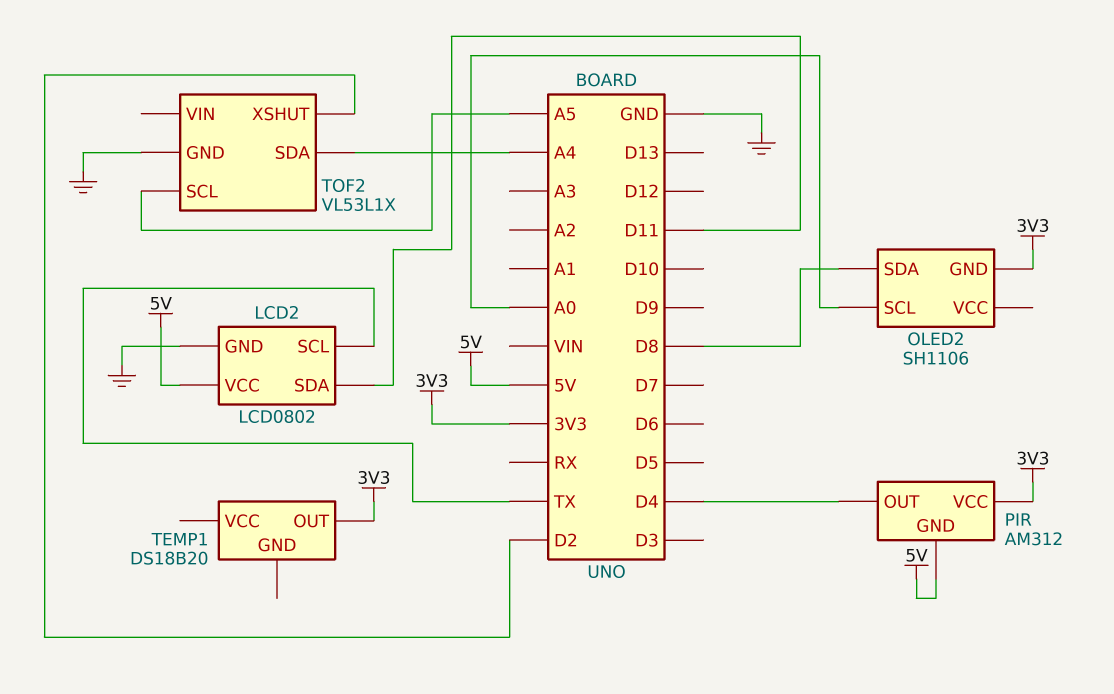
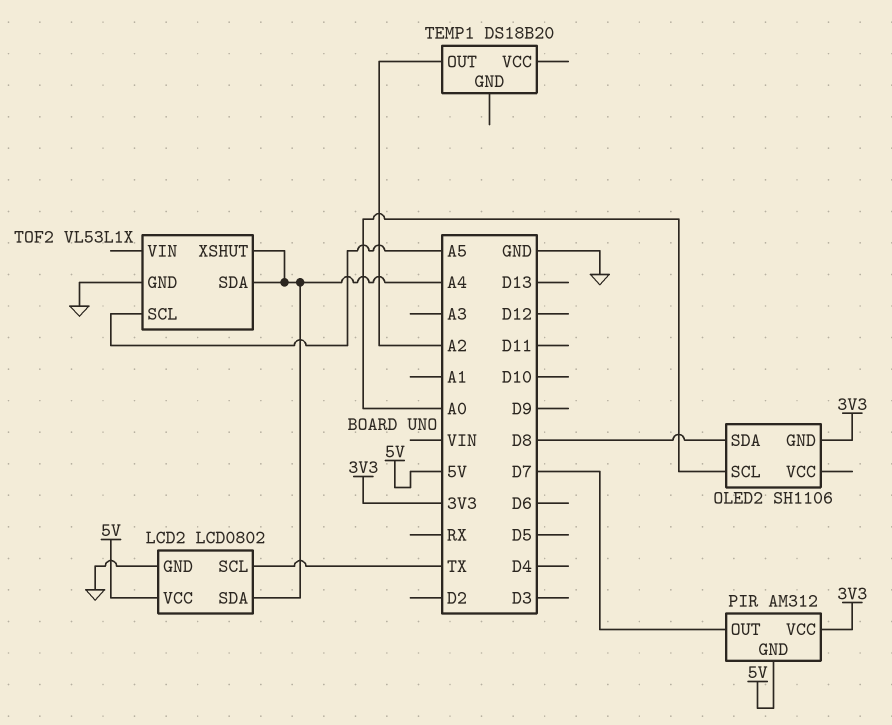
LCD2 pin SDA: D11 -> A4
PIR pin OUT: D4 -> D7
TEMP1 pin OUT: 3V3 -> A2
TOF2 pin XSHUT: D2 -> A4

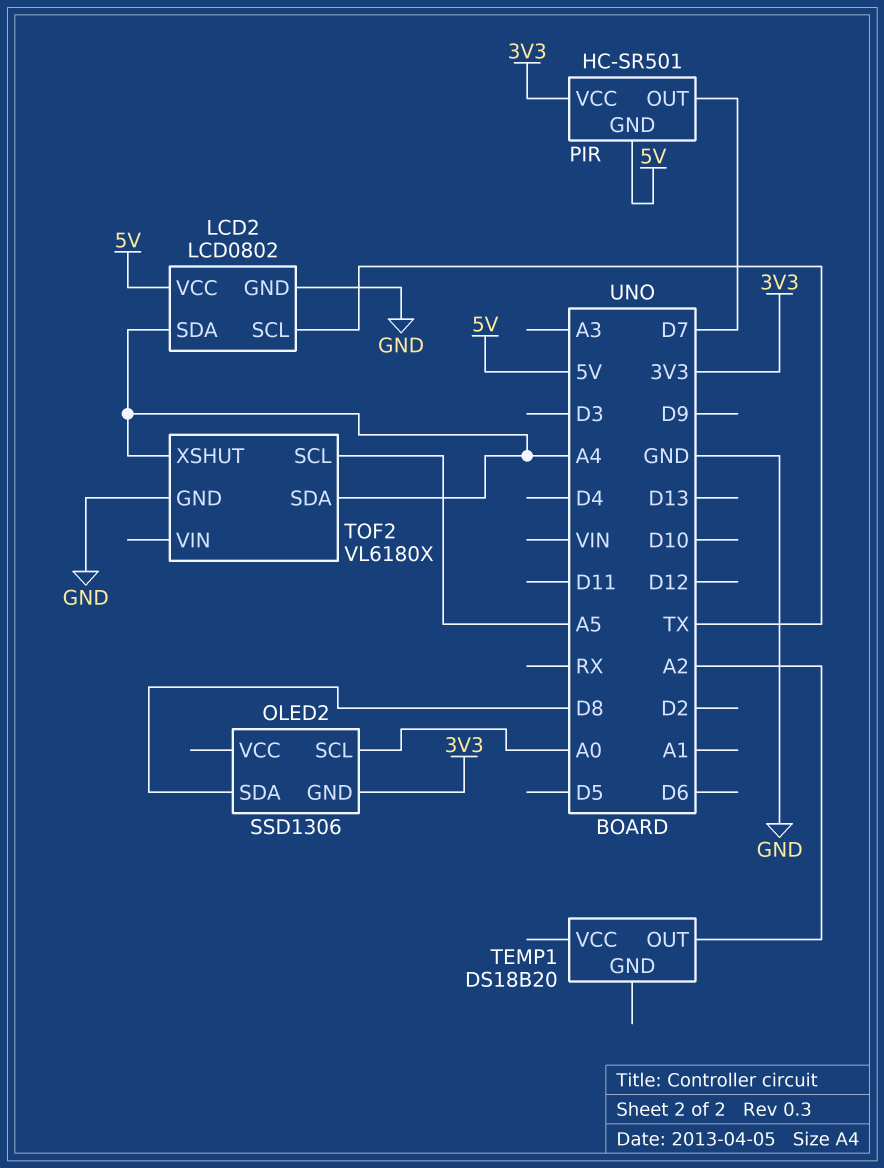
OLED2: SH1106 -> SSD1306
PIR: AM312 -> HC-SR501
TOF2: VL53L1X -> VL6180X

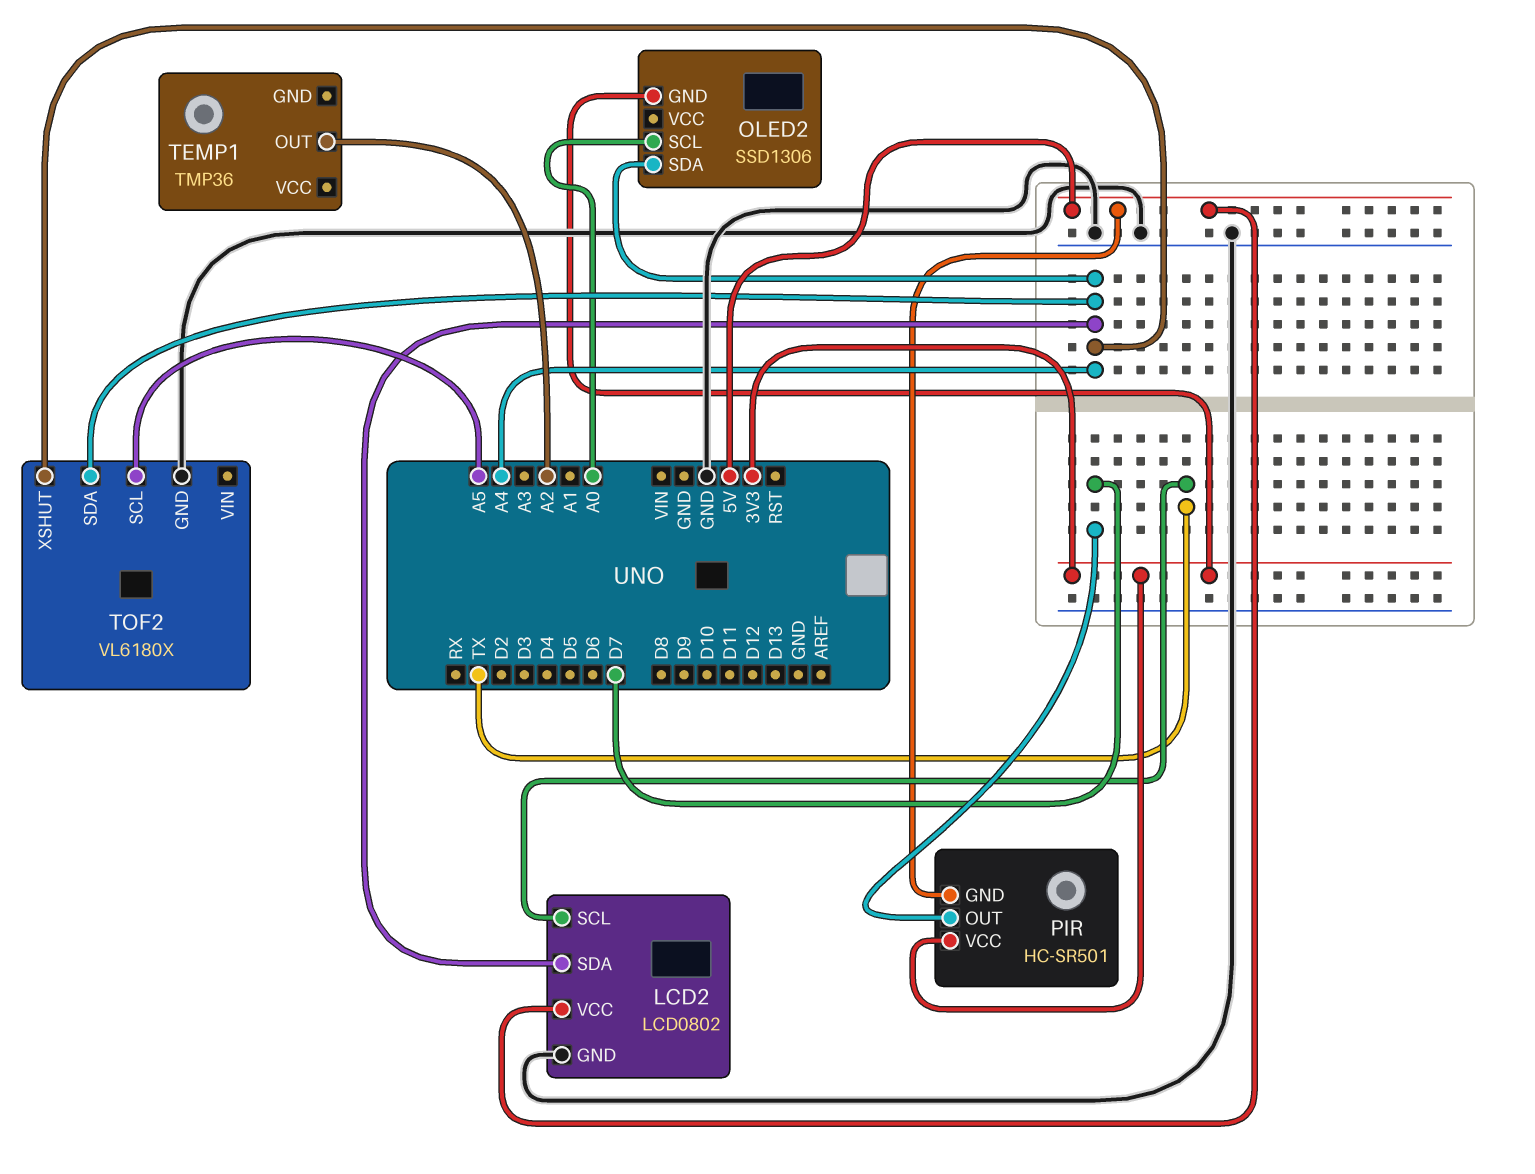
OLED2 pin SDA: D8 -> A4
TEMP1: DS18B20 -> TMP36

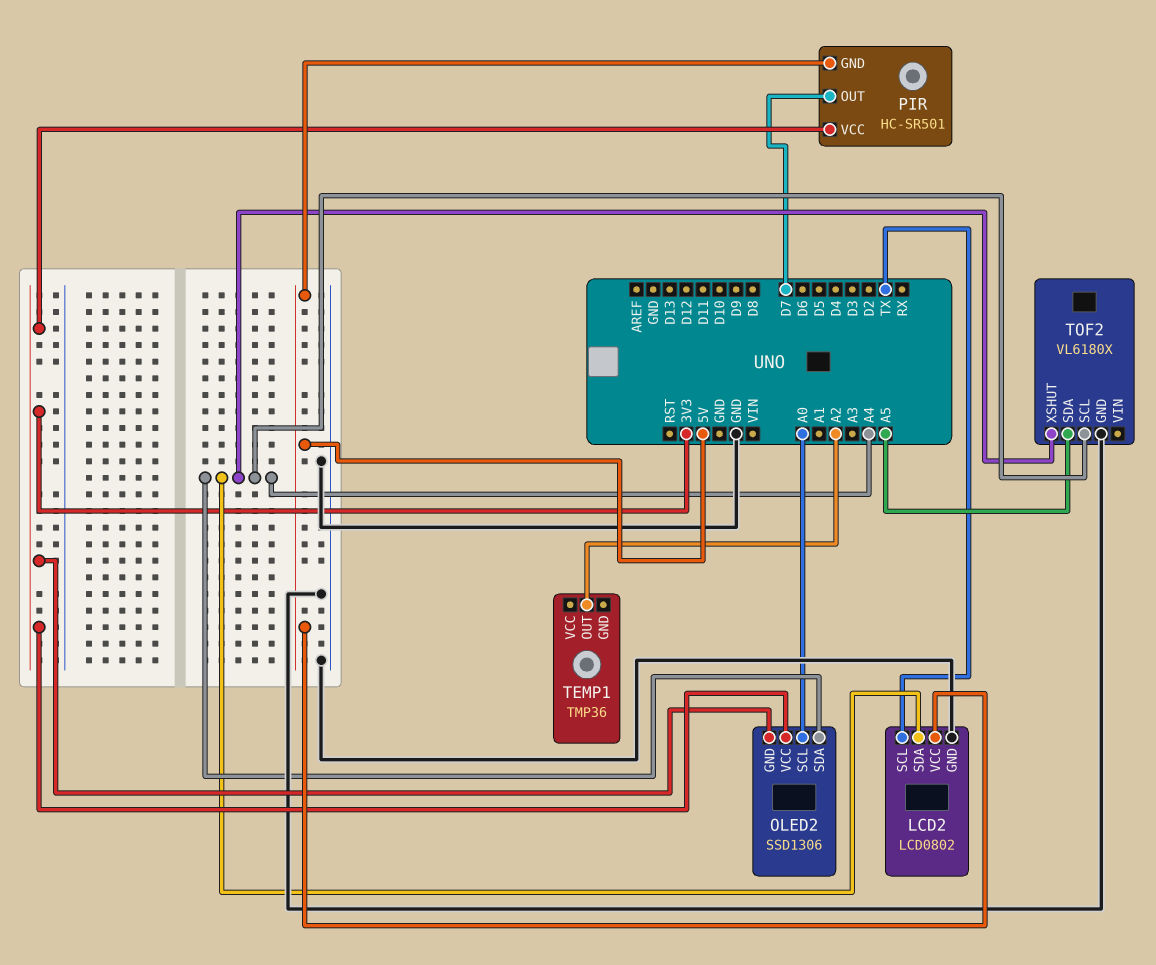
OLED2 pin VCC: none -> 3V3
TOF2 pin SCL: A5 -> A4
TOF2 pin SDA: A4 -> A5

